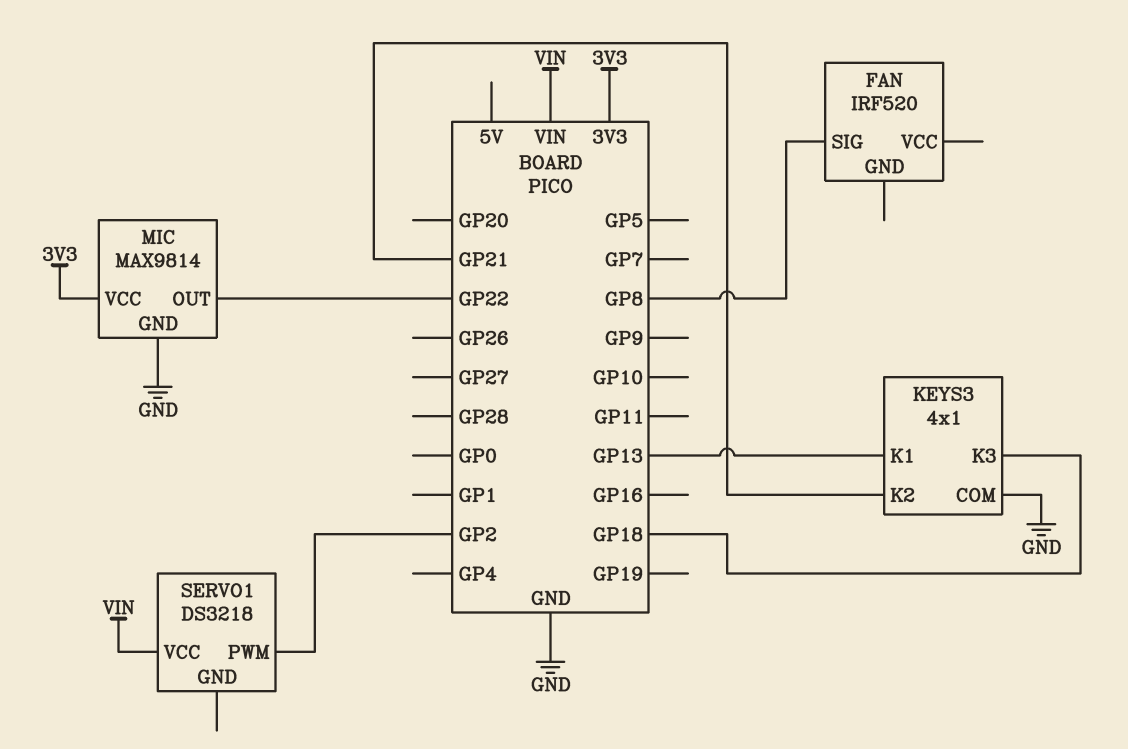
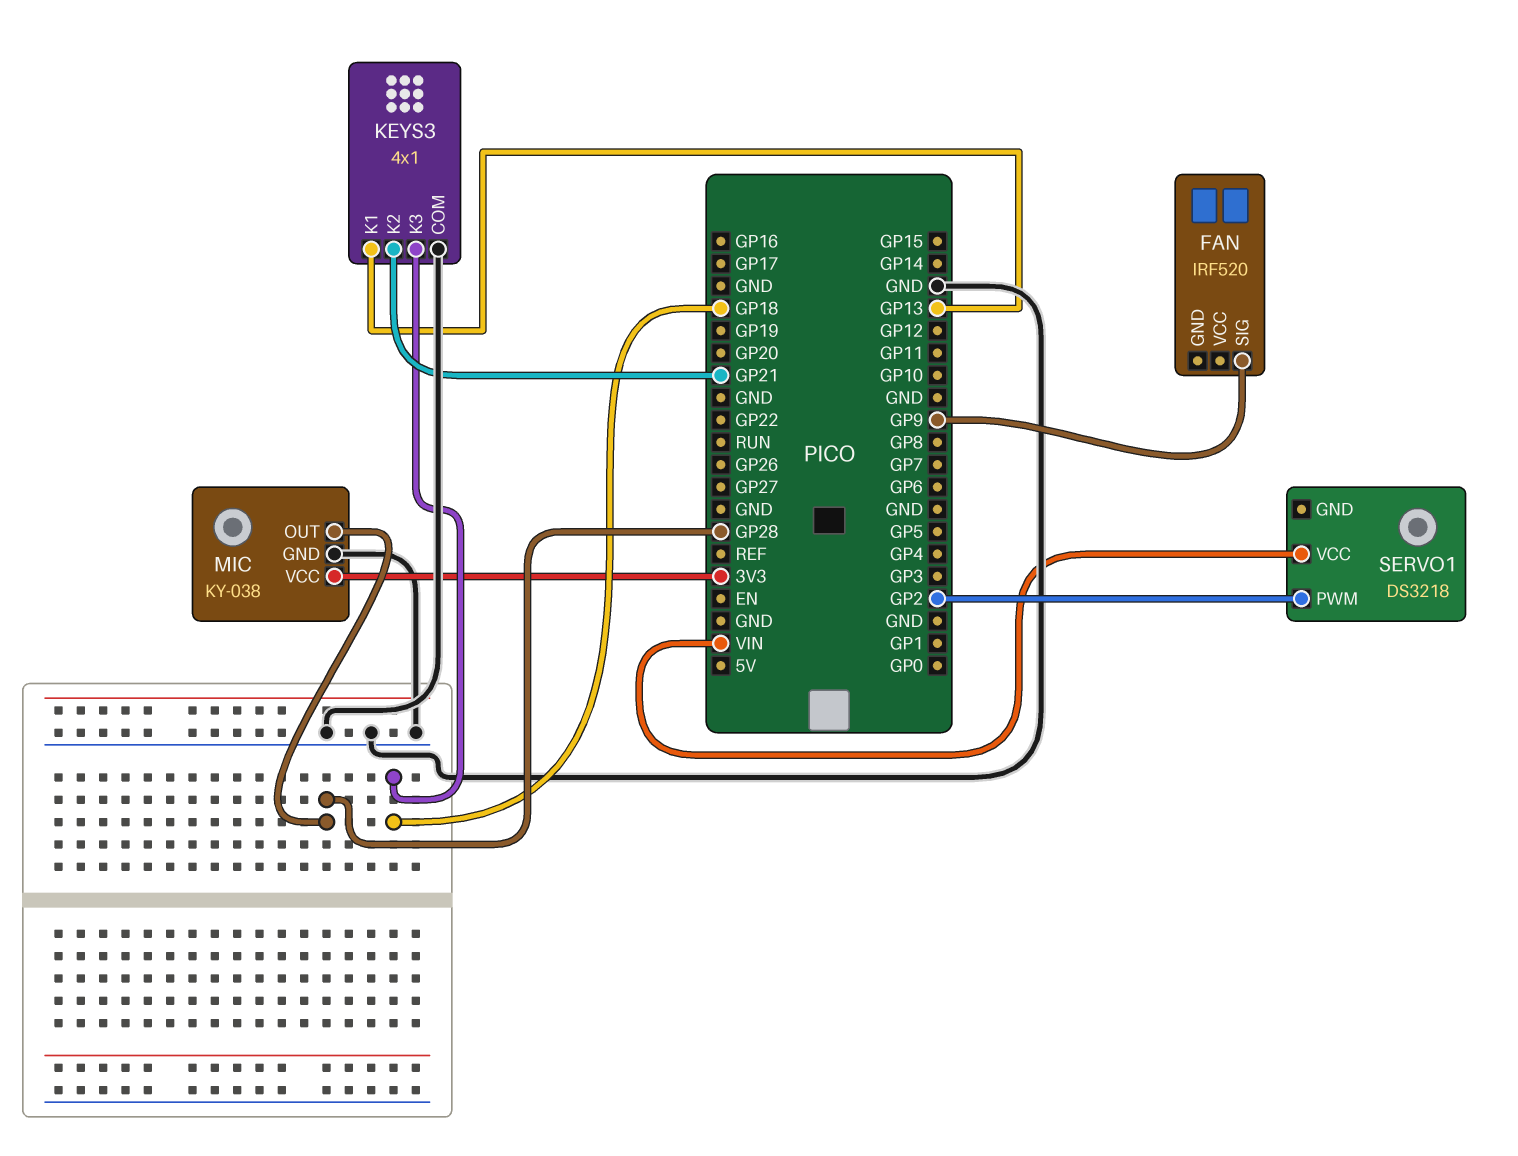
FAN pin SIG: GP8 -> GP9
MIC: MAX9814 -> KY-038
MIC pin OUT: GP22 -> GP28

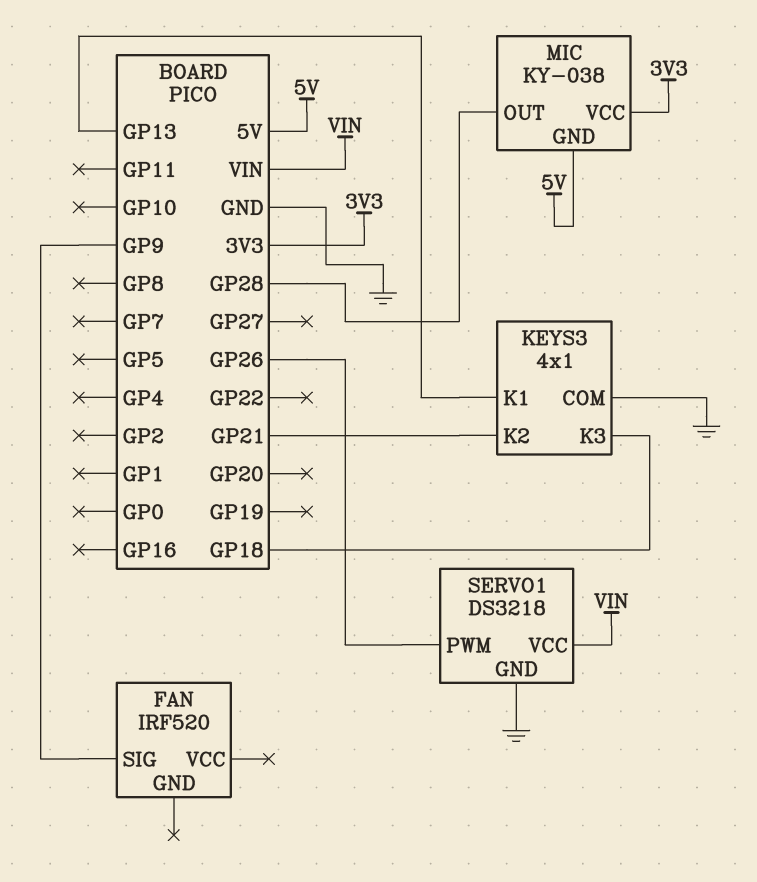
MIC pin GND: GND -> 5V
SERVO1 pin GND: none -> GND
SERVO1 pin PWM: GP2 -> GP26

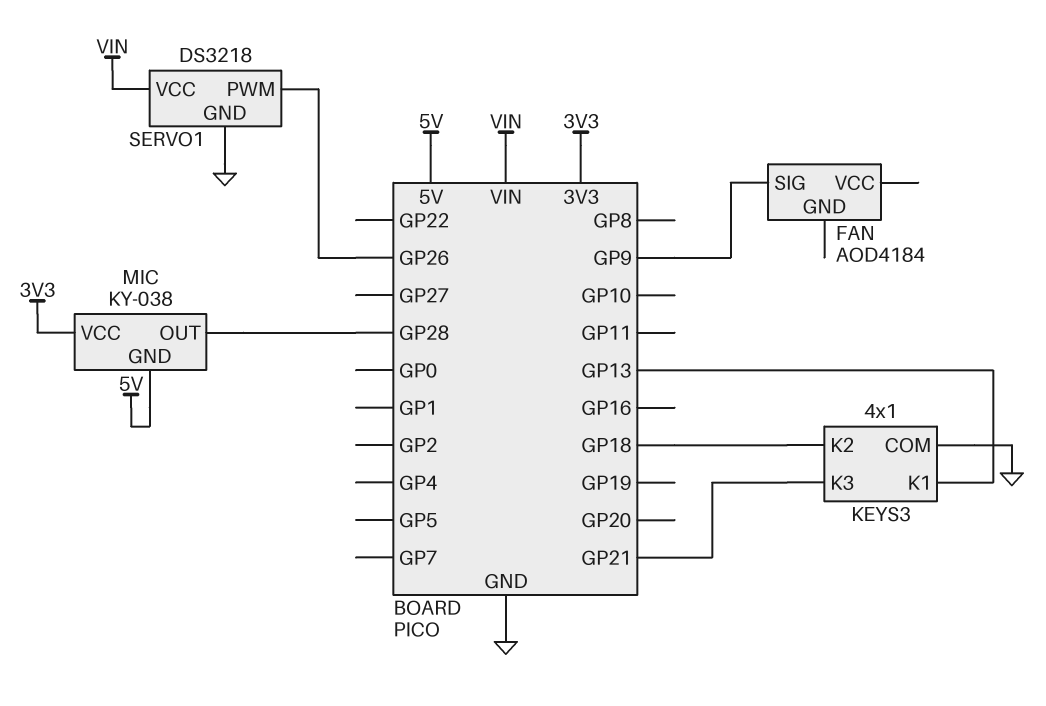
FAN: IRF520 -> AOD4184
KEYS3 pin K2: GP21 -> GP18
KEYS3 pin K3: GP18 -> GP21

